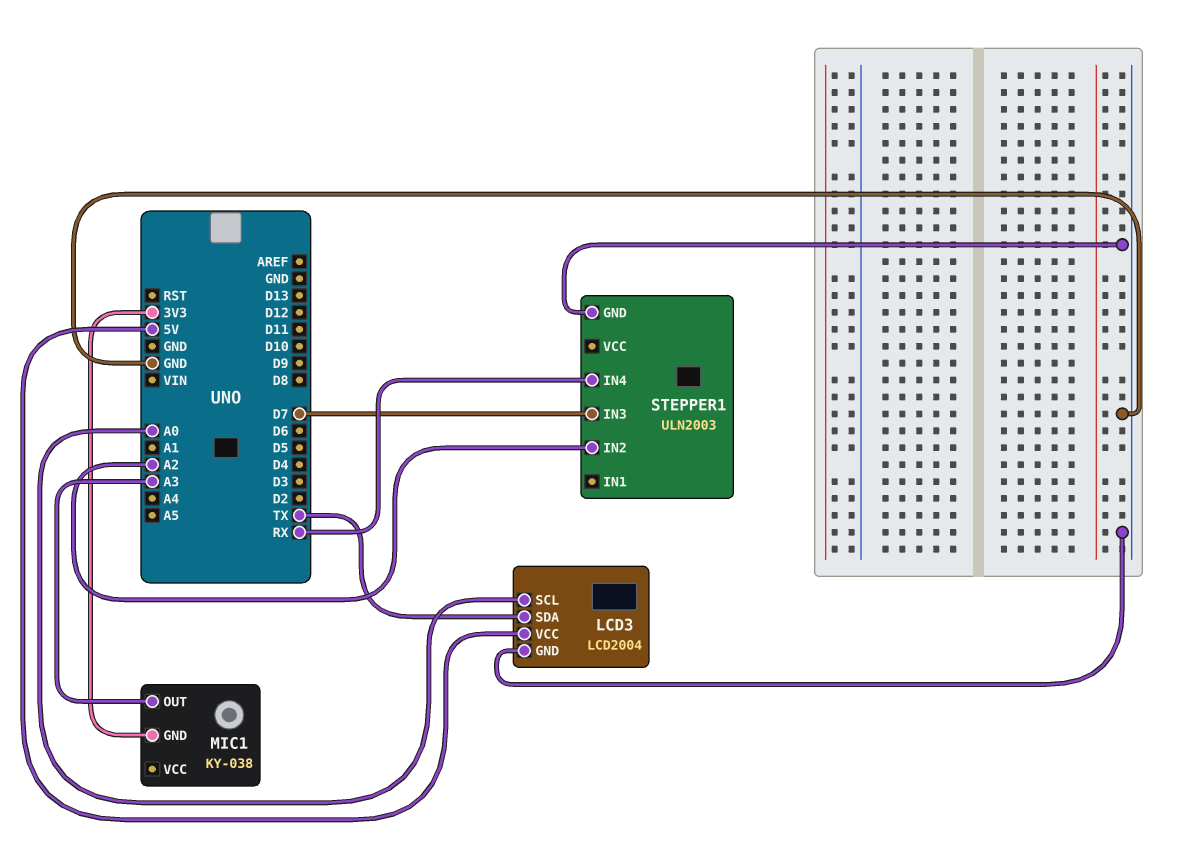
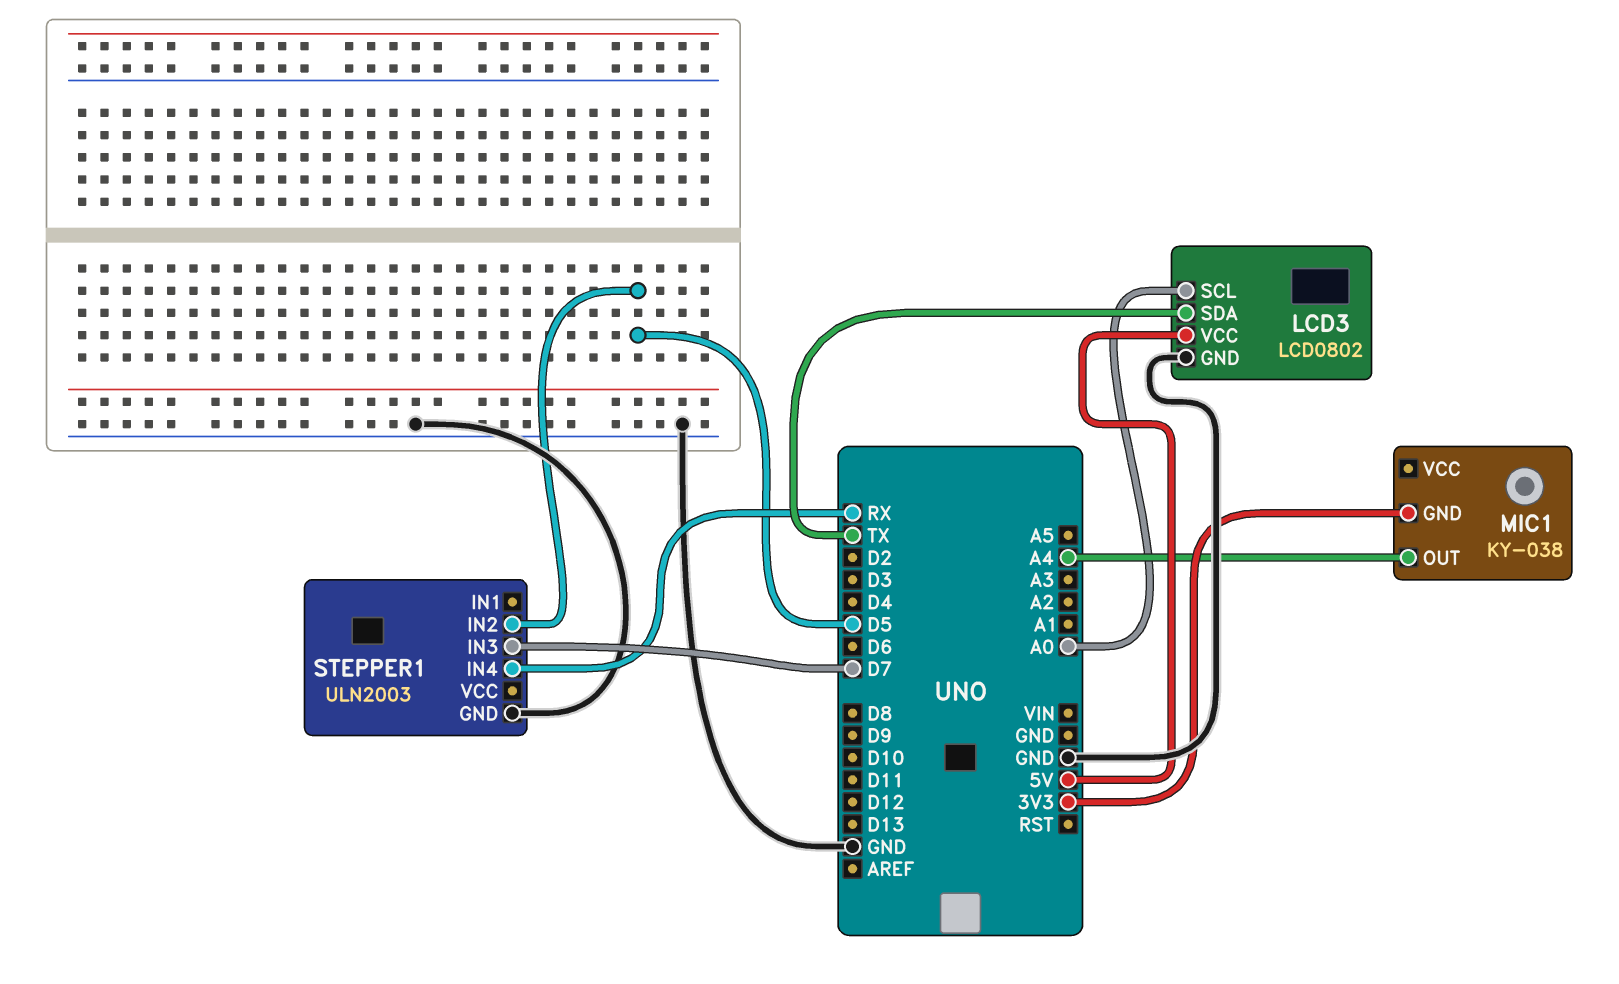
LCD3: LCD2004 -> LCD0802
MIC1 pin OUT: A3 -> A4
STEPPER1 pin IN2: A2 -> D5

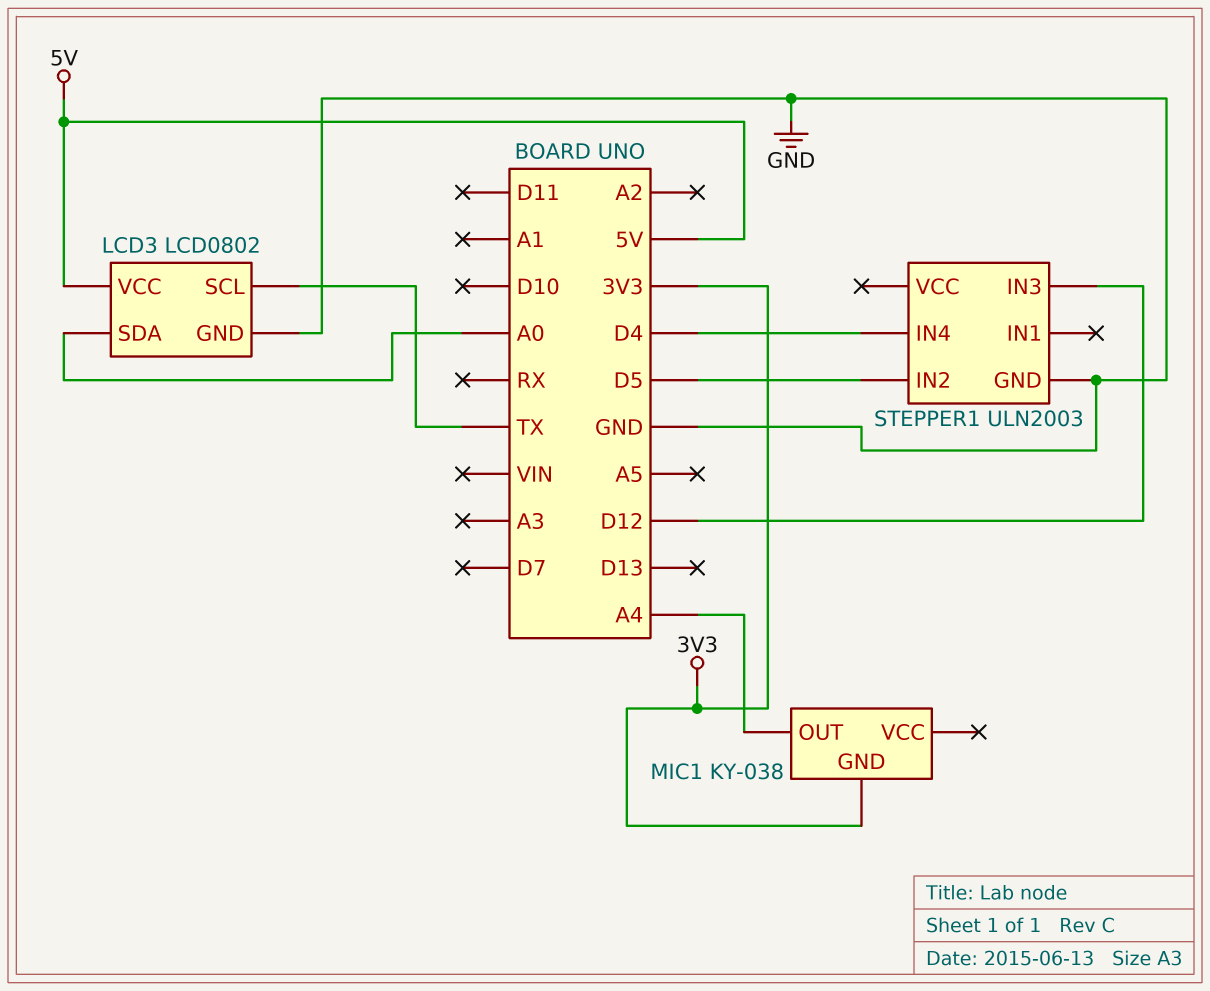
LCD3 pin SCL: A0 -> TX
LCD3 pin SDA: TX -> A0
STEPPER1 pin IN3: D7 -> D12
STEPPER1 pin IN4: RX -> D4

